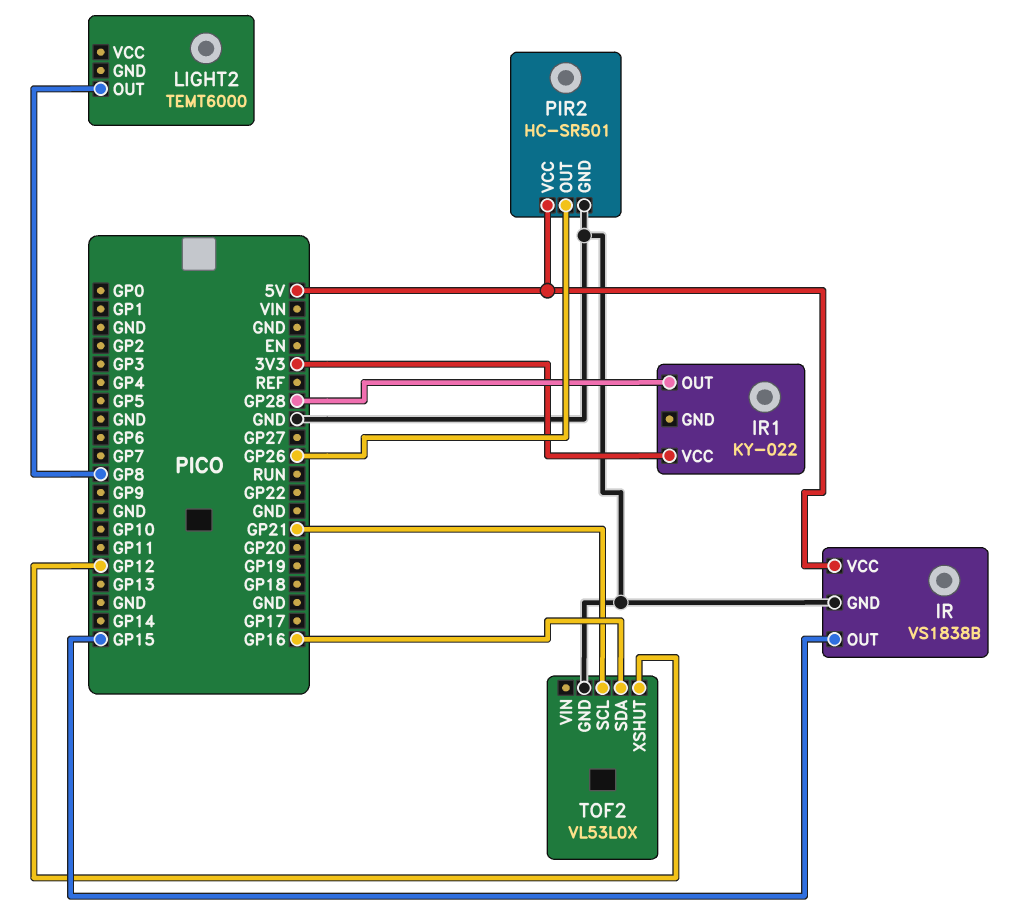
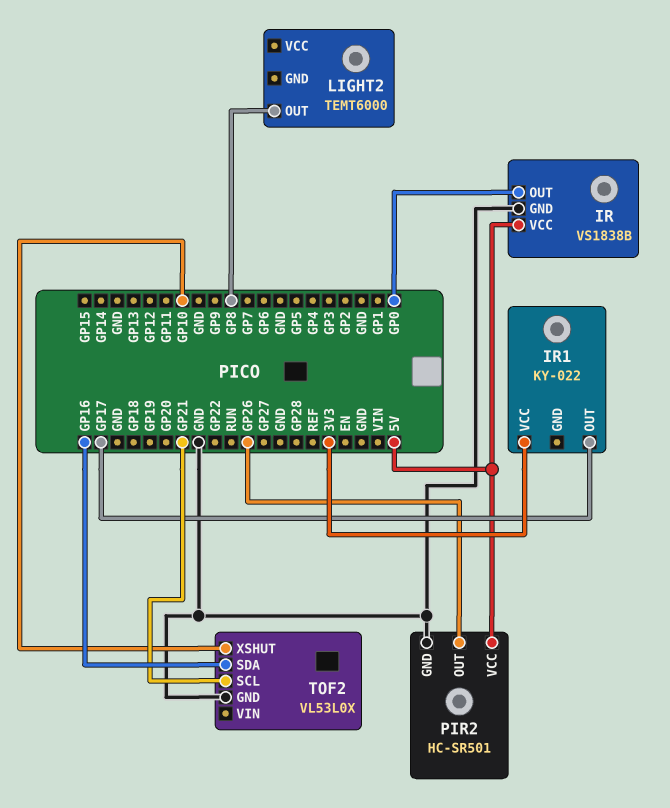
IR pin OUT: GP15 -> GP0
IR1 pin OUT: GP28 -> GP17
TOF2 pin XSHUT: GP12 -> GP10

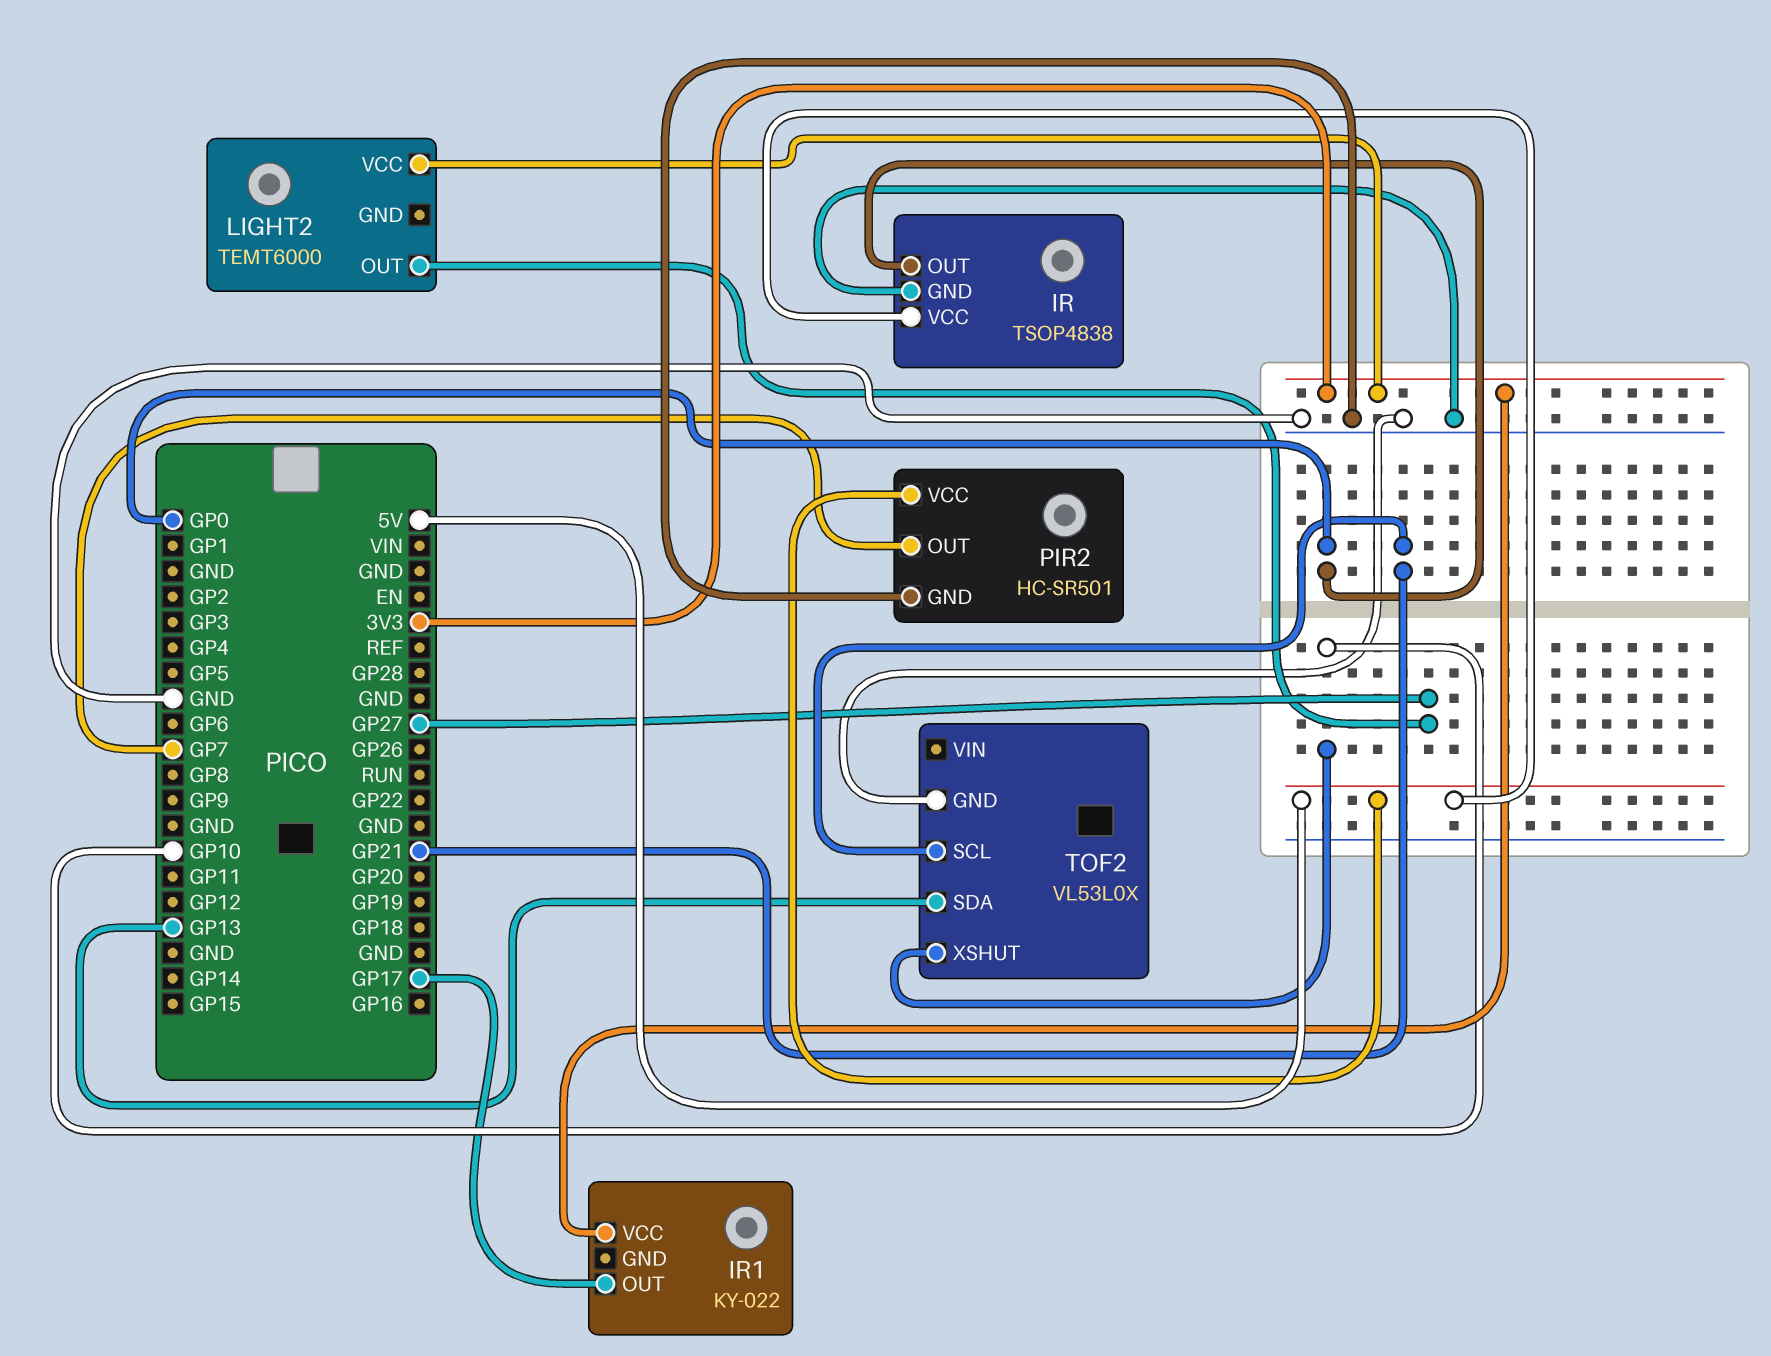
IR: VS1838B -> TSOP4838
LIGHT2 pin OUT: GP8 -> GP27
LIGHT2 pin VCC: none -> 3V3
PIR2 pin OUT: GP26 -> GP7
TOF2 pin SDA: GP16 -> GP13

